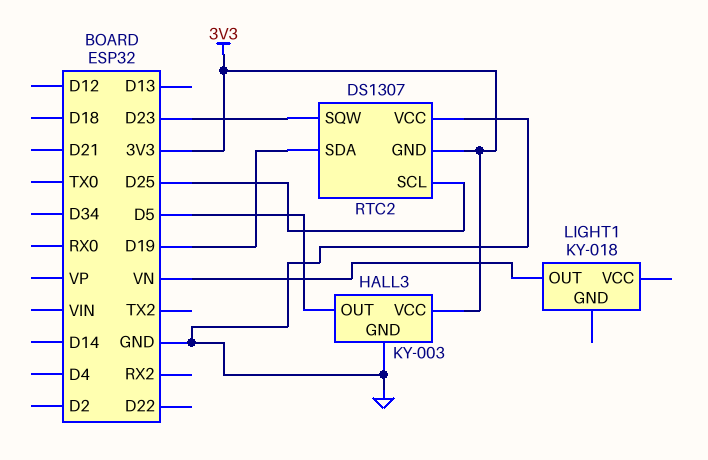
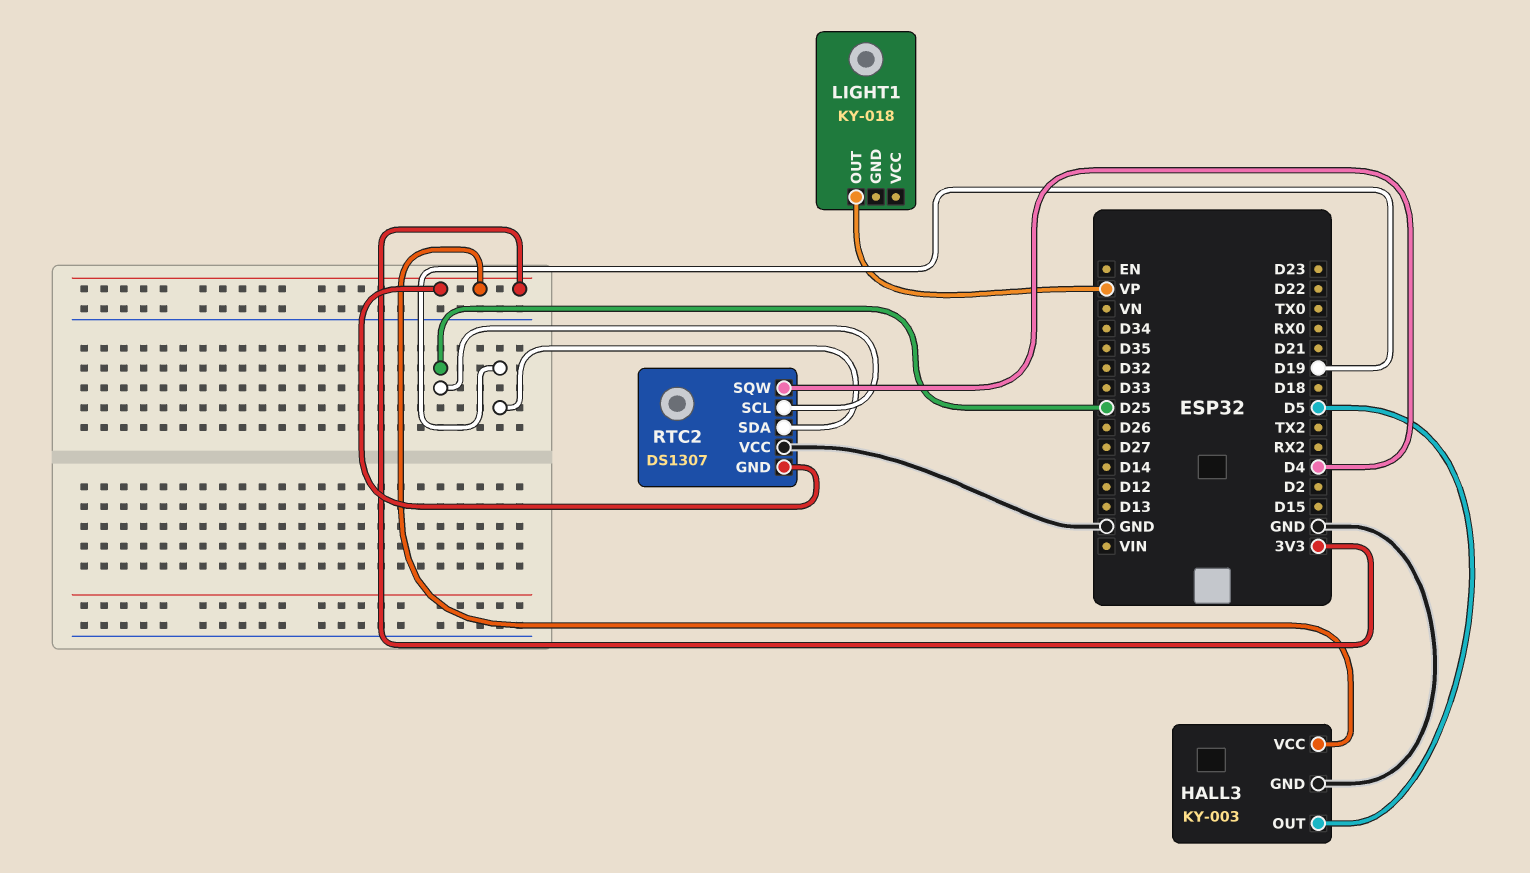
LIGHT1 pin OUT: VN -> VP
RTC2 pin SQW: D23 -> D4

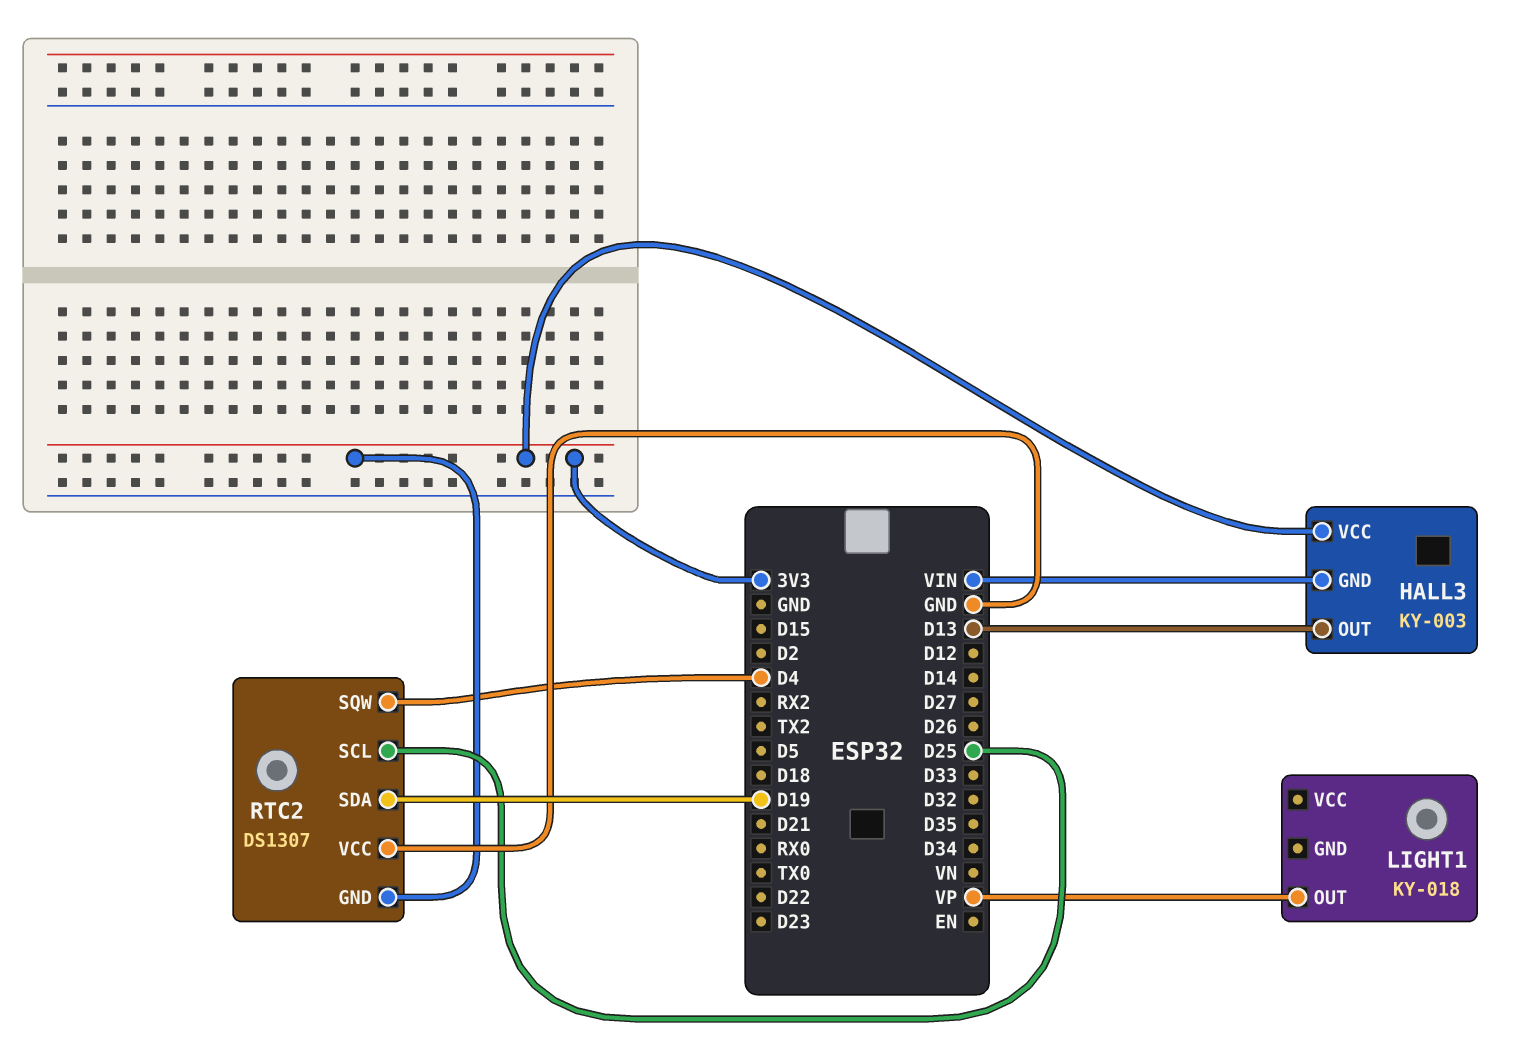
HALL3 pin GND: GND -> VIN
HALL3 pin OUT: D5 -> D13

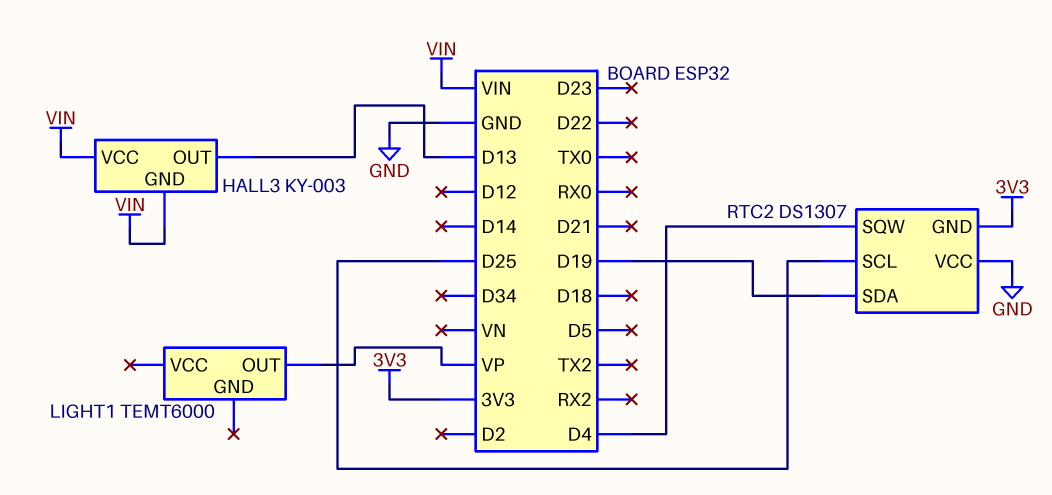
HALL3 pin VCC: 3V3 -> VIN
LIGHT1: KY-018 -> TEMT6000

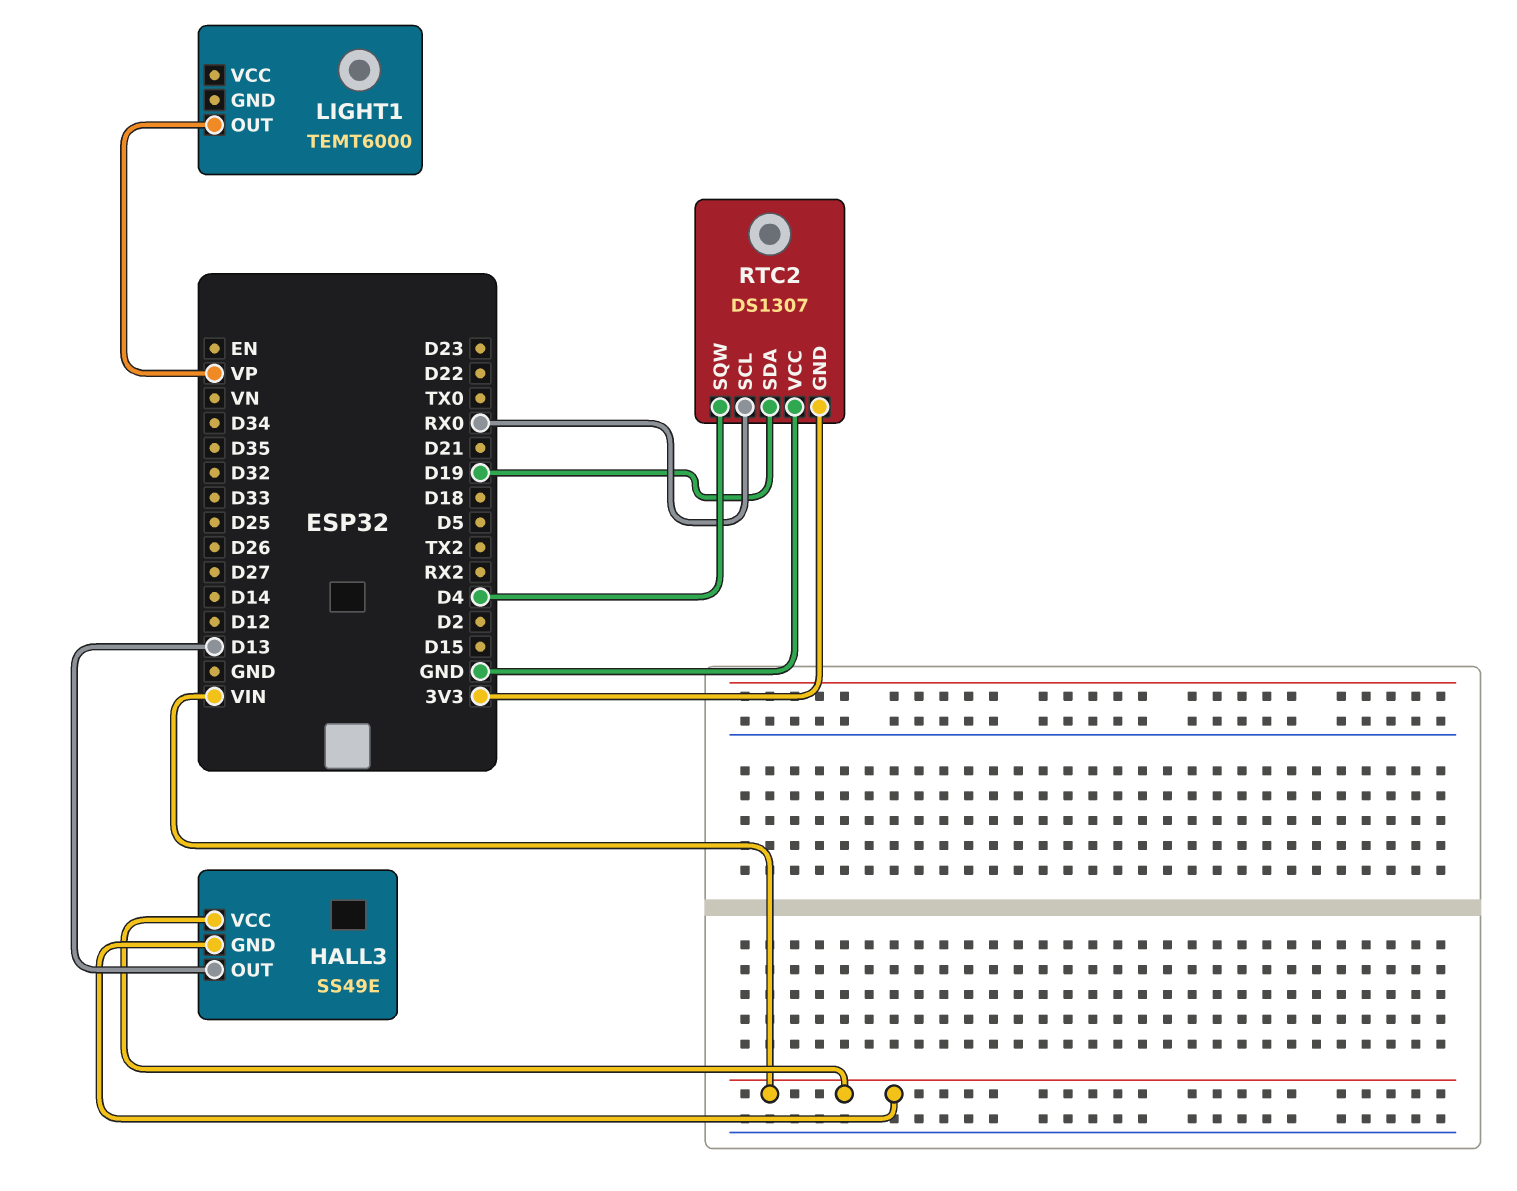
HALL3: KY-003 -> SS49E
RTC2 pin SCL: D25 -> RX0

